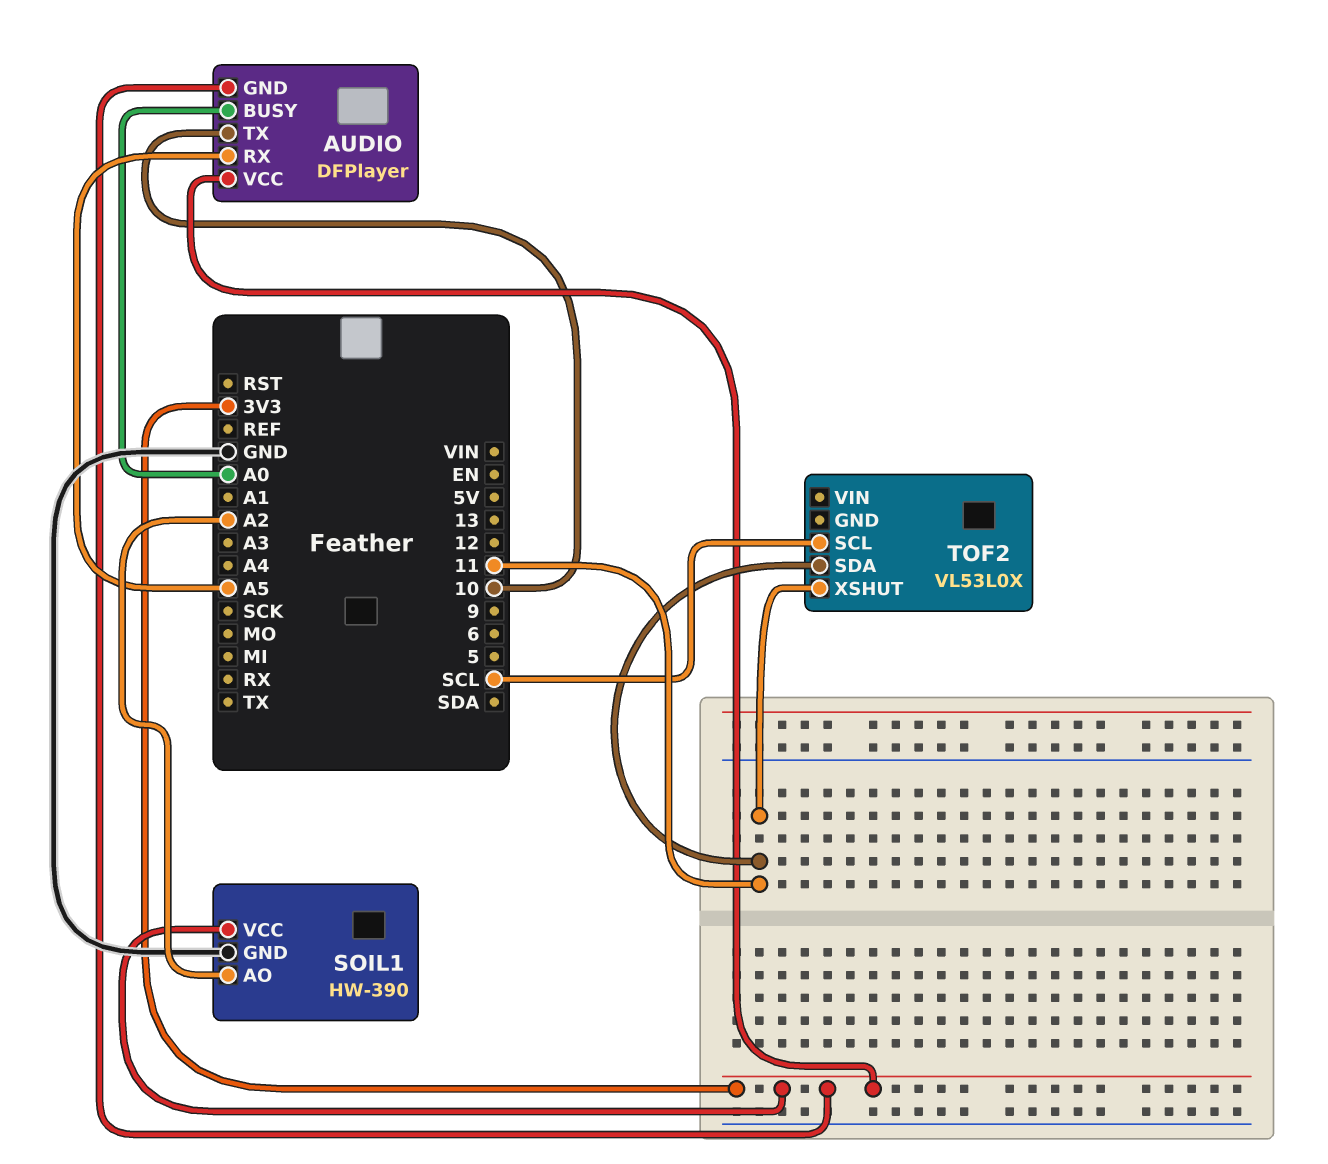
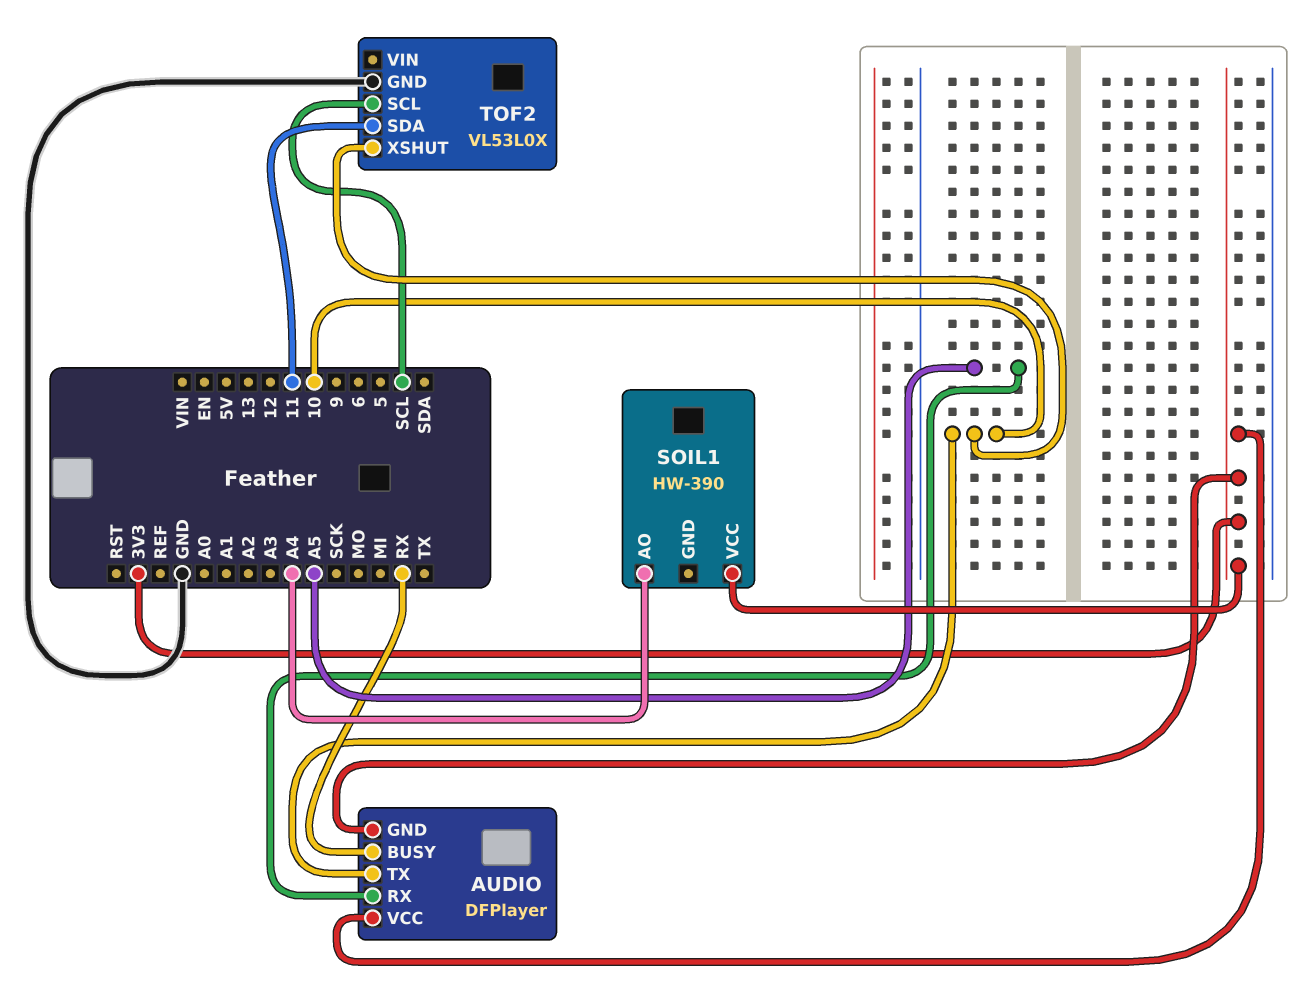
AUDIO pin BUSY: A0 -> RX
SOIL1 pin AO: A2 -> A4
SOIL1 pin GND: GND -> none
TOF2 pin GND: none -> GND
TOF2 pin XSHUT: 11 -> 10

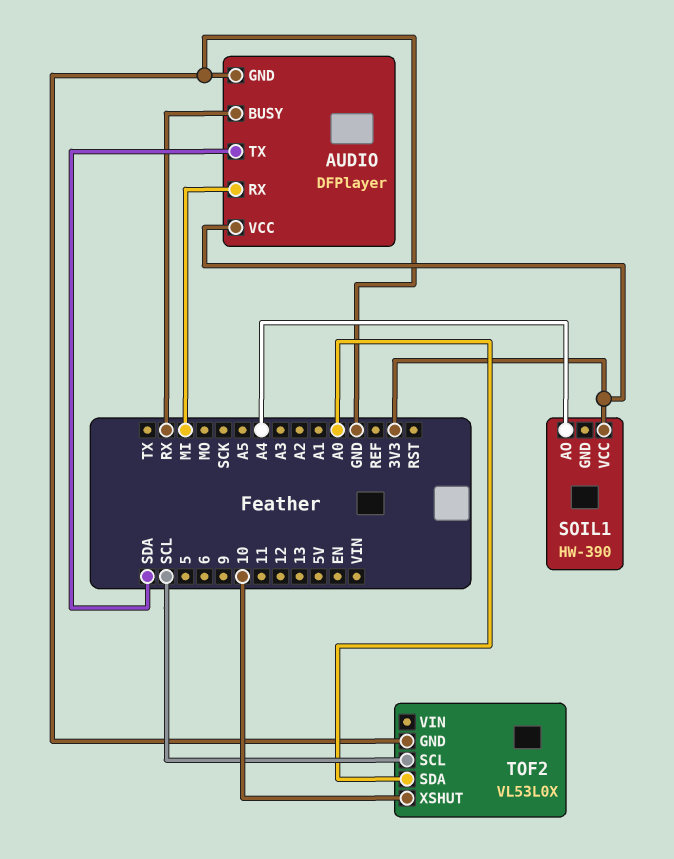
AUDIO pin GND: 3V3 -> GND
AUDIO pin RX: A5 -> MI
AUDIO pin TX: 10 -> SDA
TOF2 pin SDA: 11 -> A0

